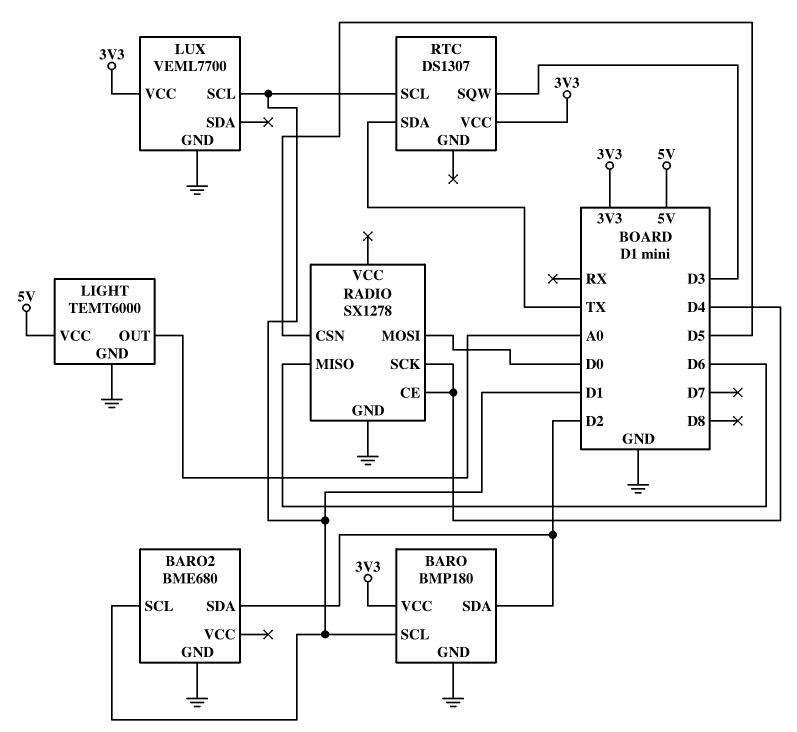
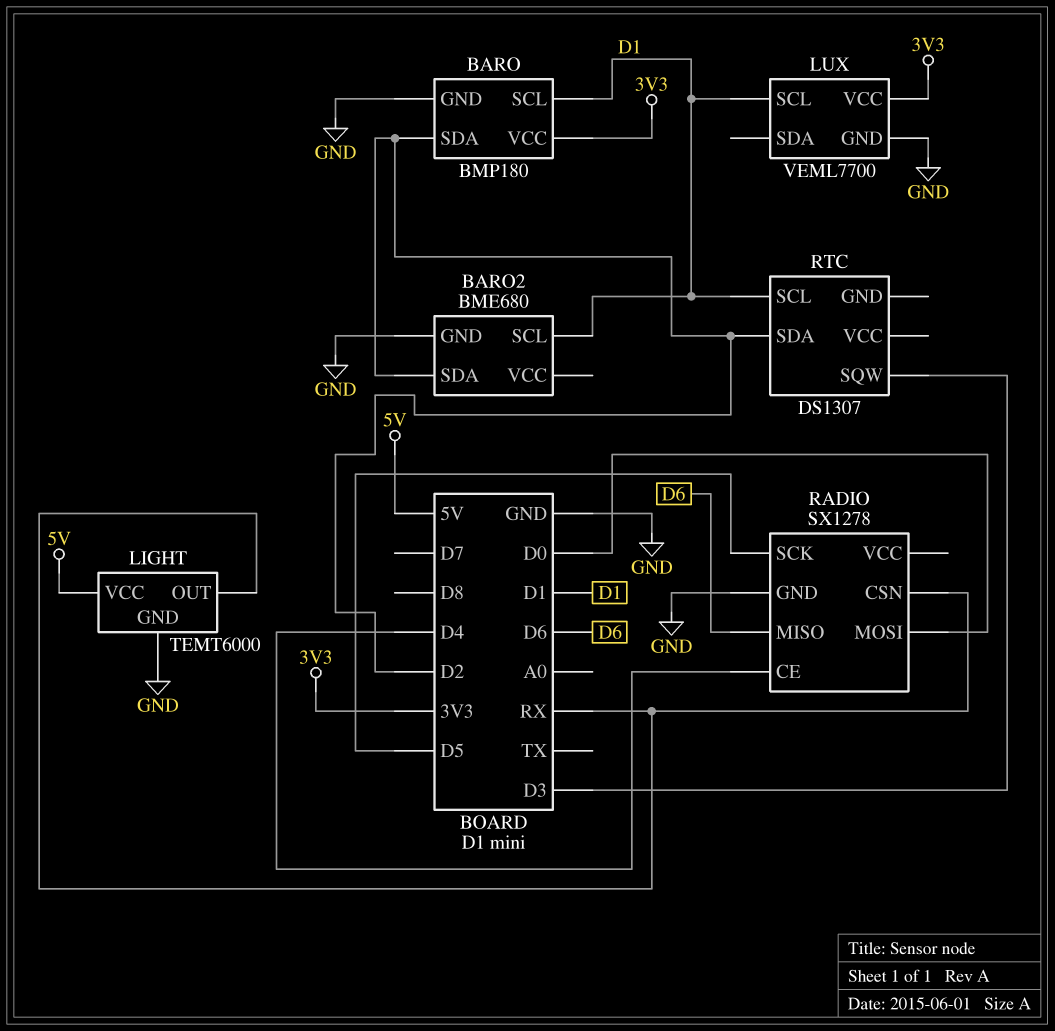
LIGHT pin OUT: A0 -> RX
RADIO pin CSN: D5 -> RX
RADIO pin SCK: D4 -> D5
RTC pin SDA: TX -> D2
RTC pin VCC: 3V3 -> none

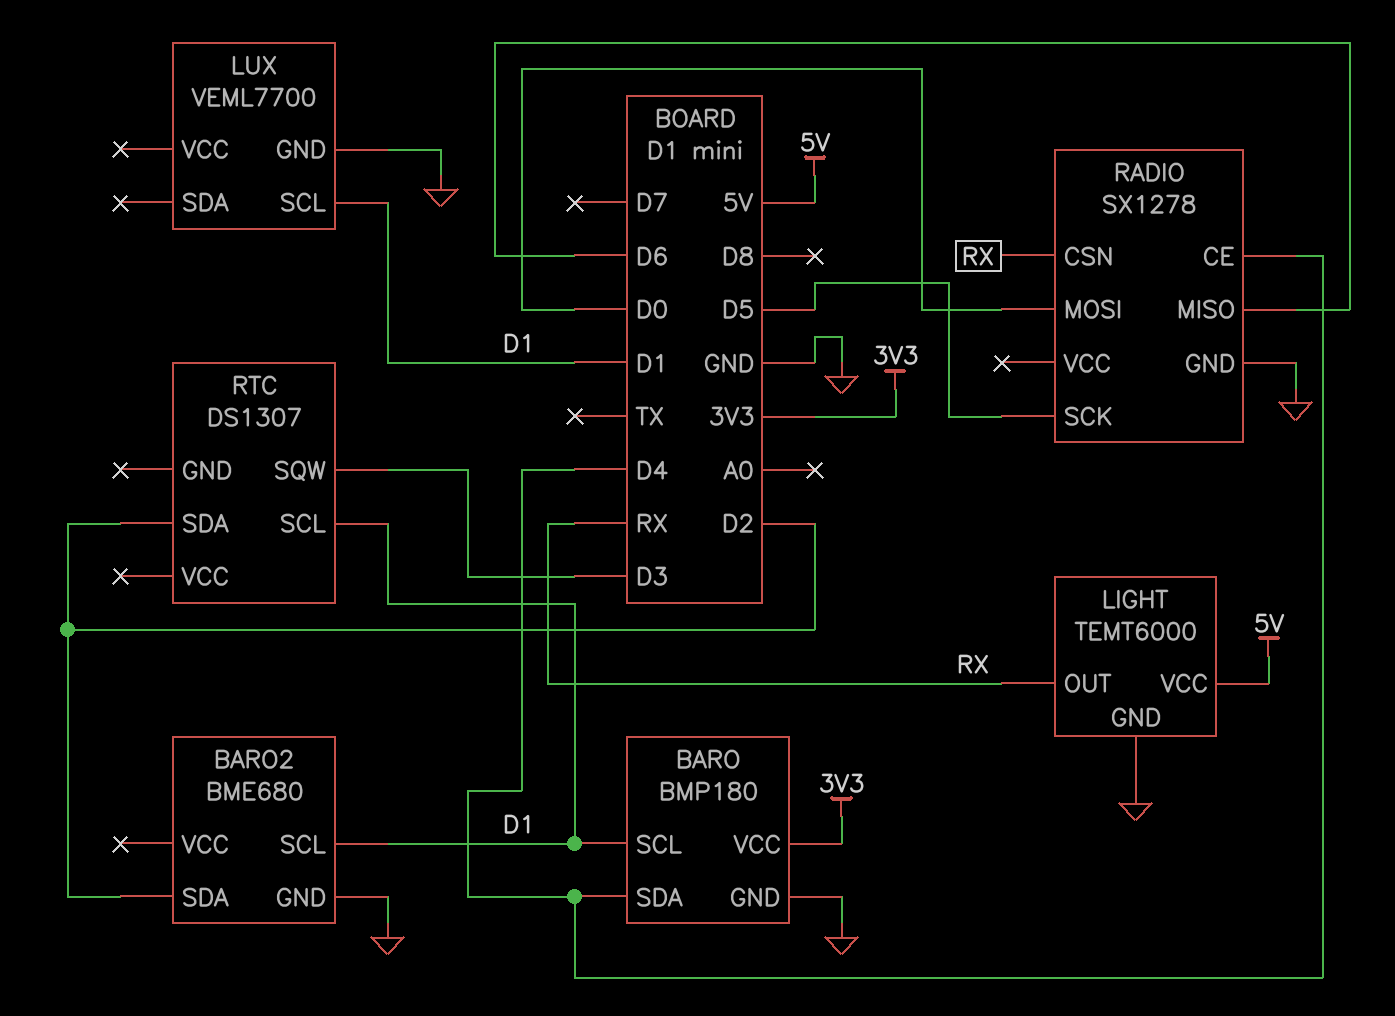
BARO pin SDA: D2 -> D4
LUX pin VCC: 3V3 -> none

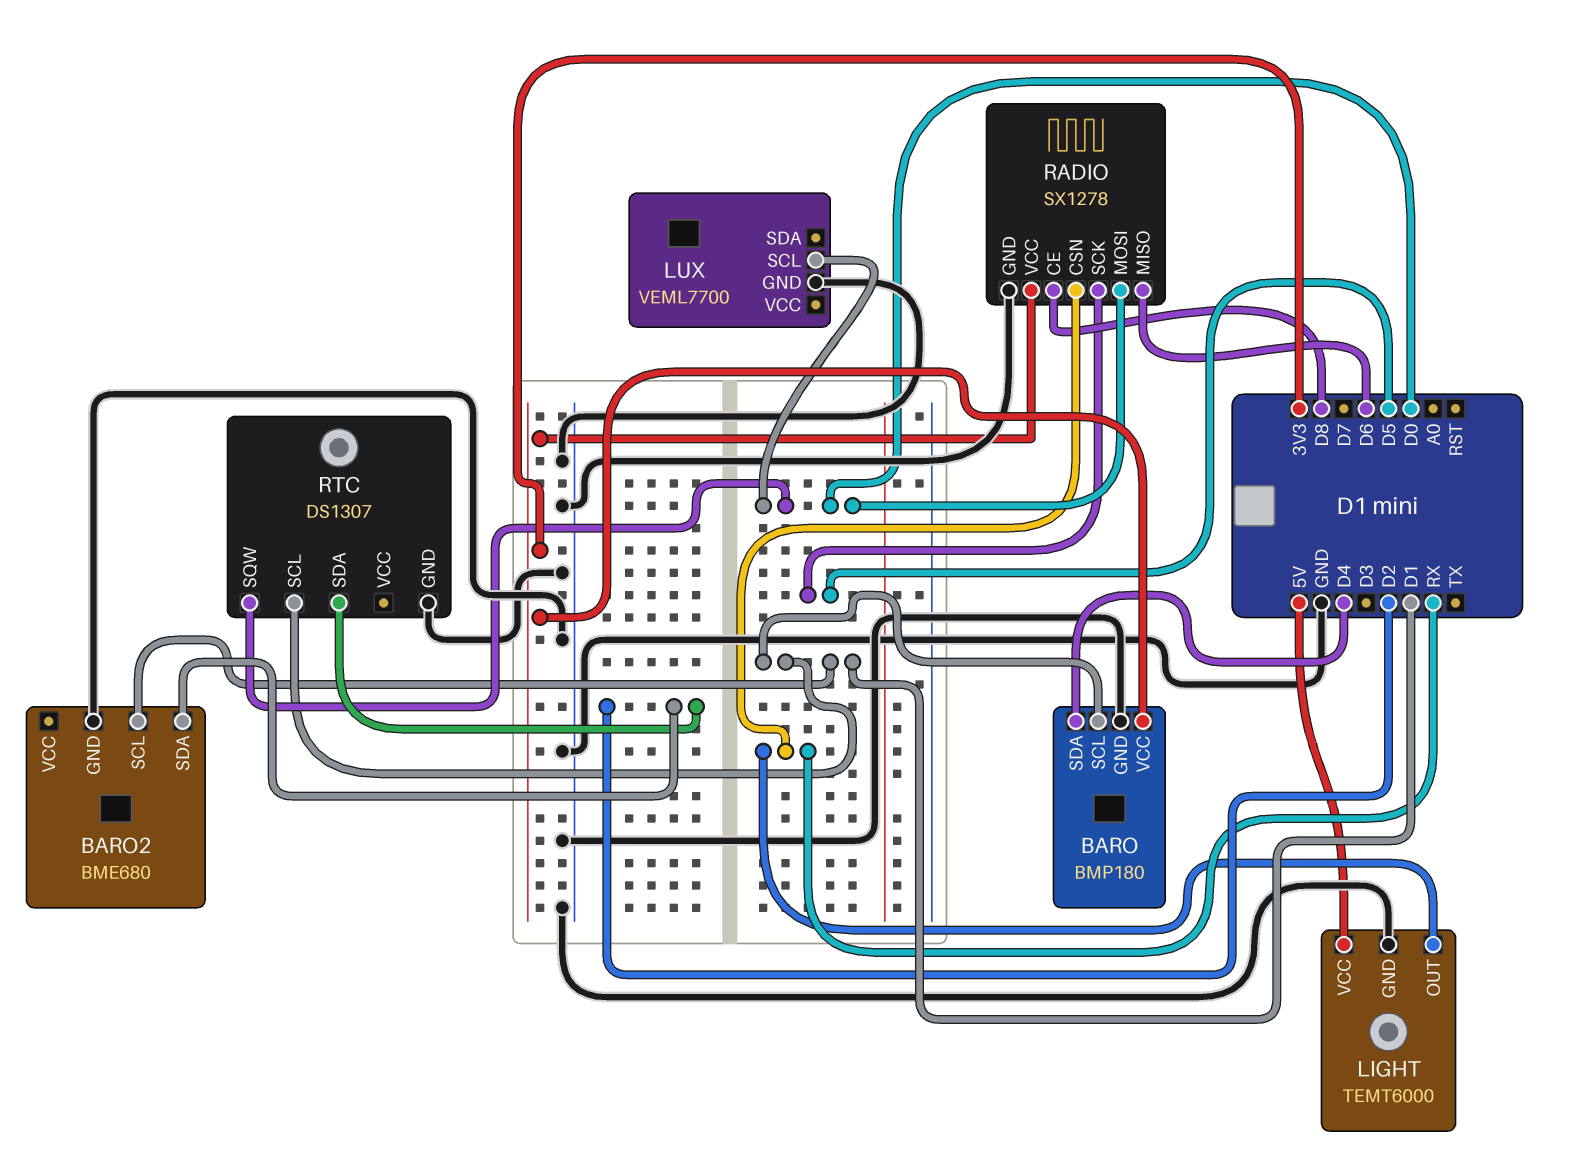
LUX pin SCL: D1 -> D0
RADIO pin CE: D4 -> D8
RADIO pin VCC: none -> 3V3
RTC pin GND: none -> GND
RTC pin SQW: D3 -> D0

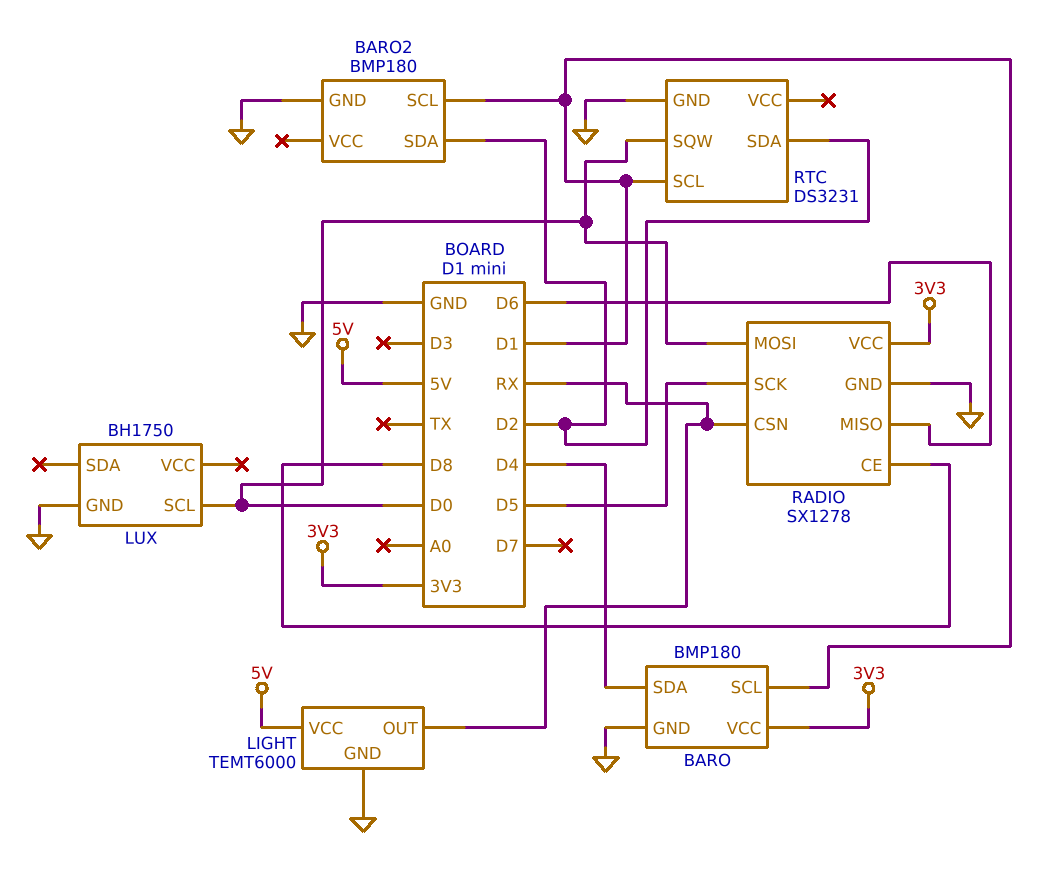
BARO2: BME680 -> BMP180
LUX: VEML7700 -> BH1750
RTC: DS1307 -> DS3231

